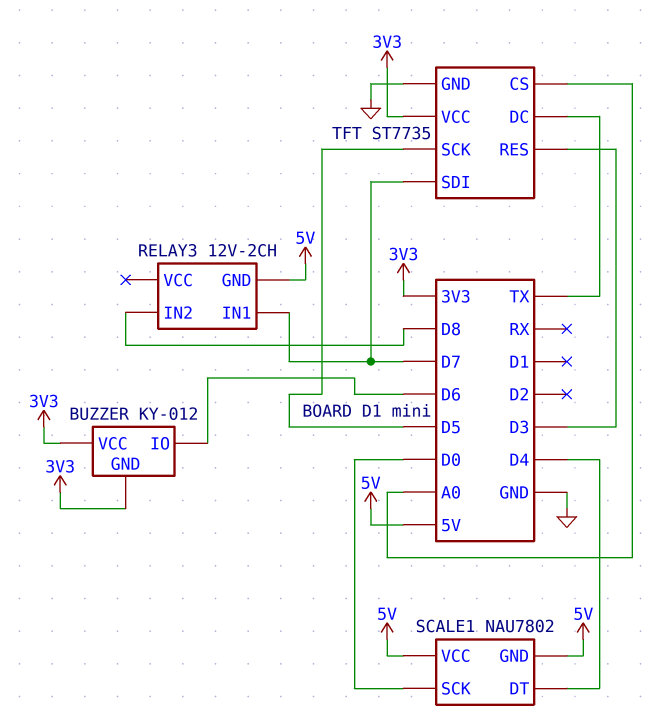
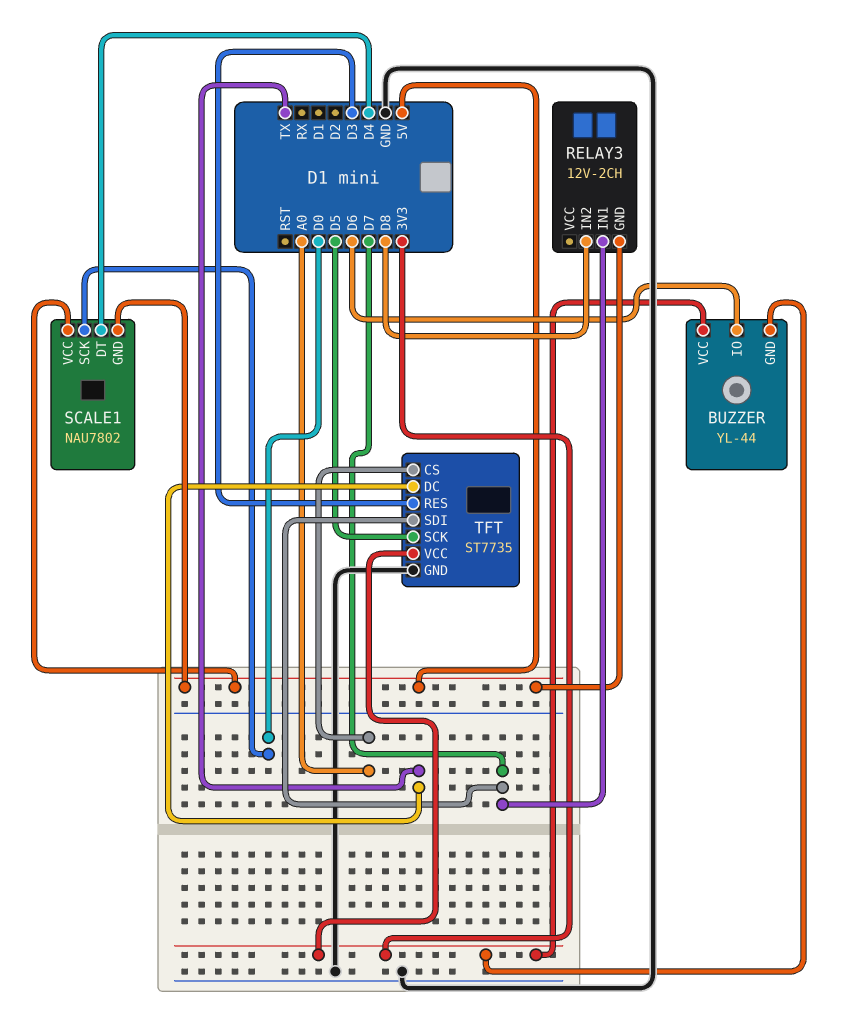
BUZZER: KY-012 -> YL-44

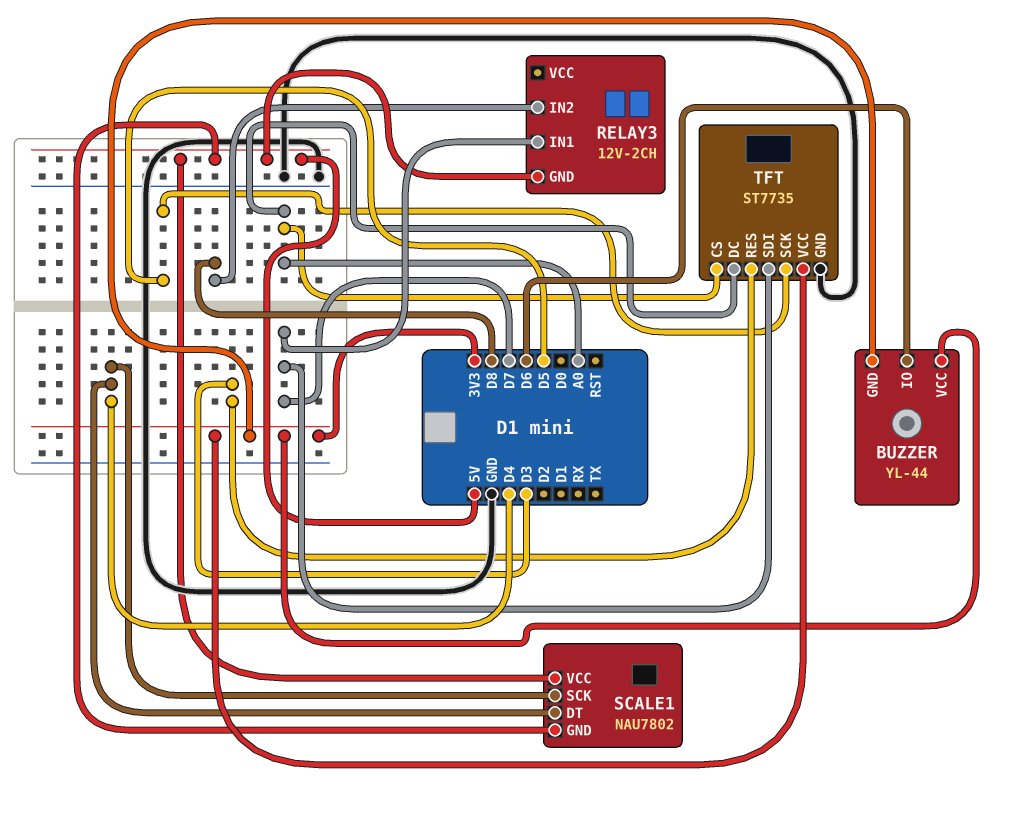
SCALE1 pin SCK: D0 -> D4
TFT pin DC: TX -> A0

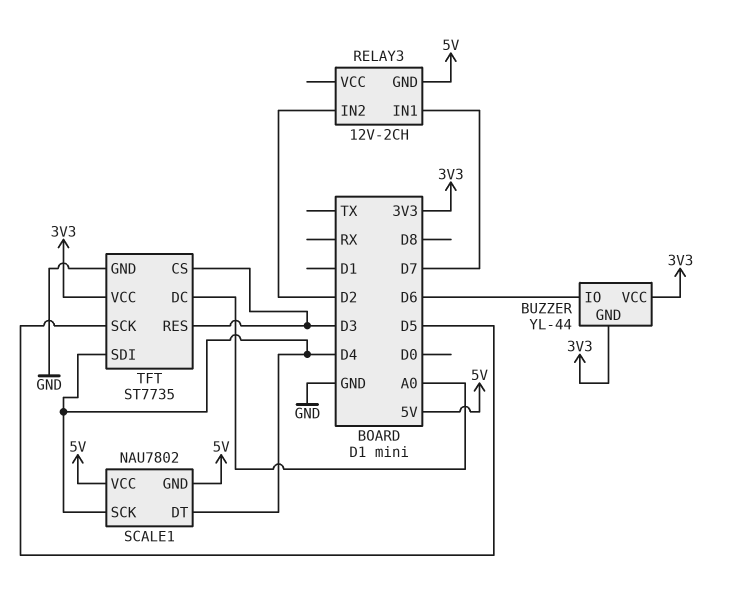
RELAY3 pin IN2: D8 -> D2
TFT pin CS: A0 -> D3
TFT pin SDI: D7 -> D4

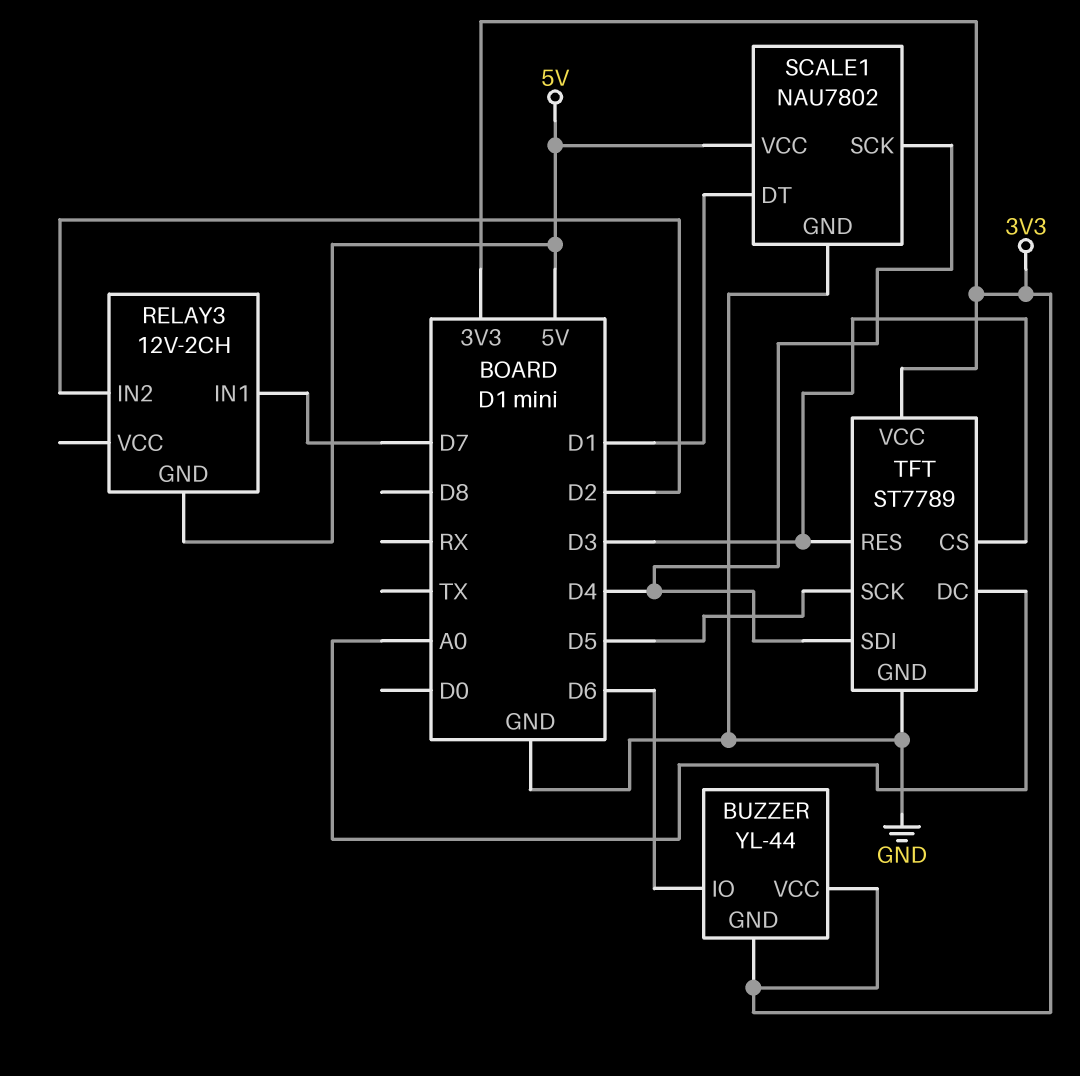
SCALE1 pin DT: D4 -> D1
SCALE1 pin GND: 5V -> GND
TFT: ST7735 -> ST7789

